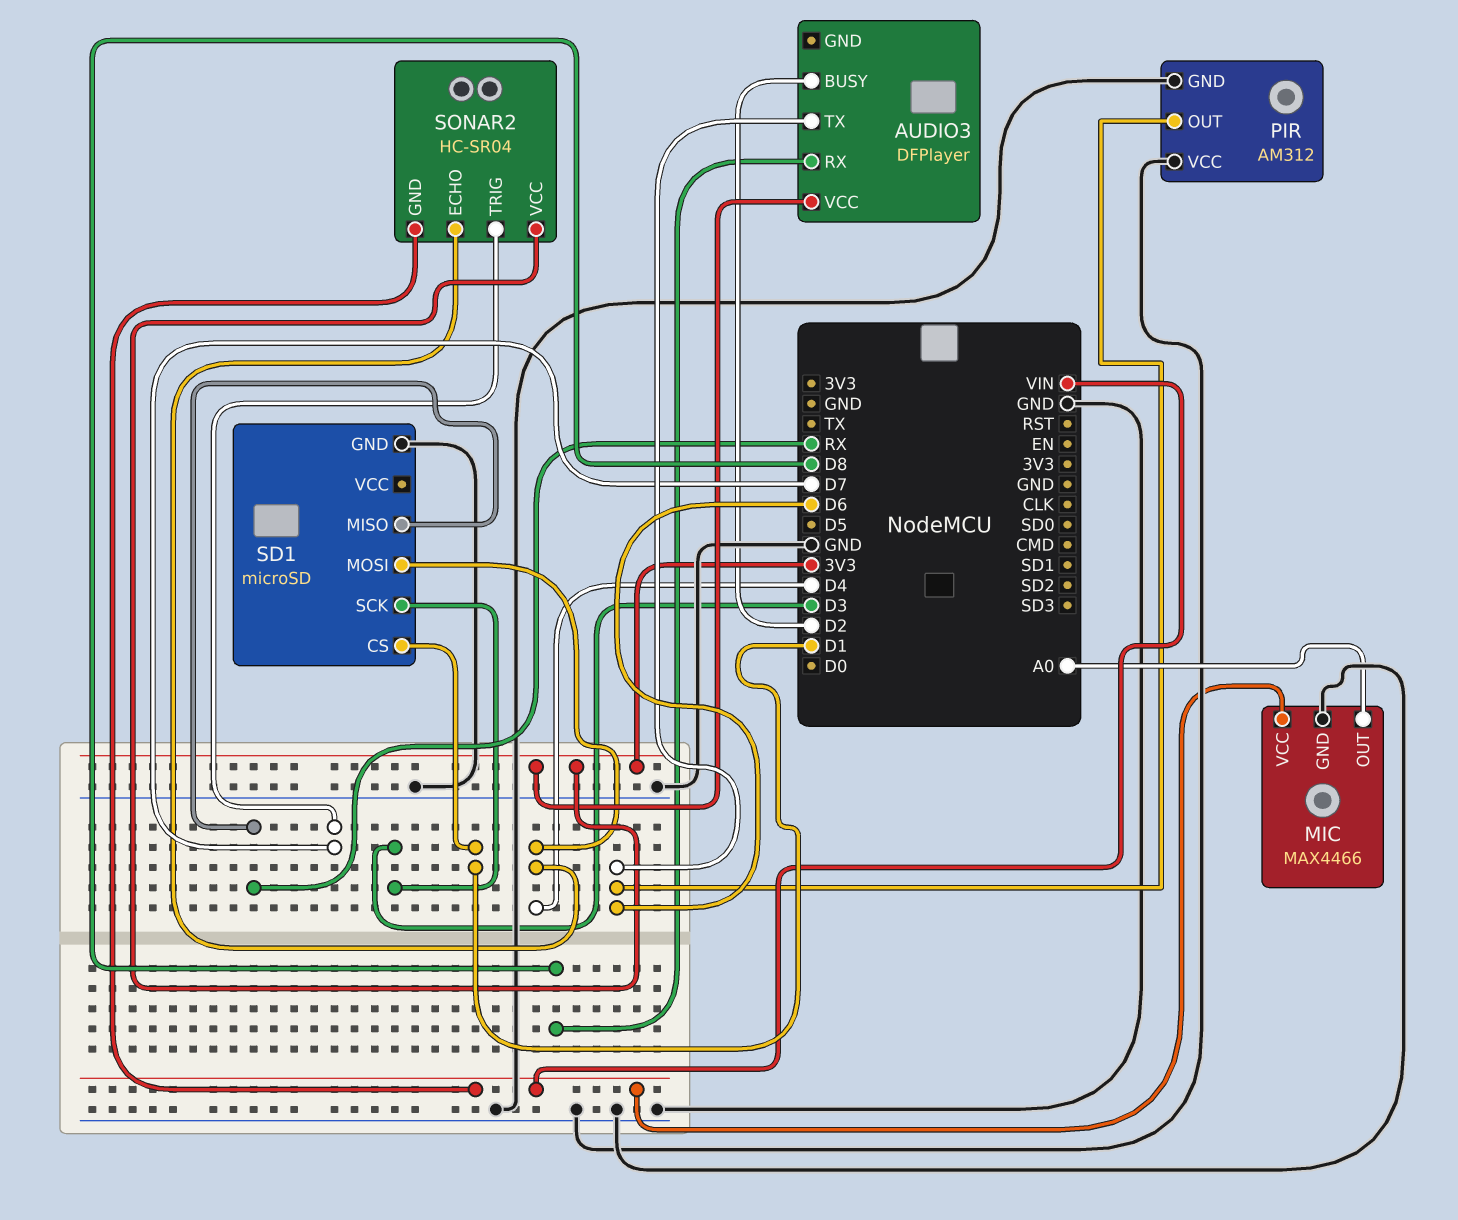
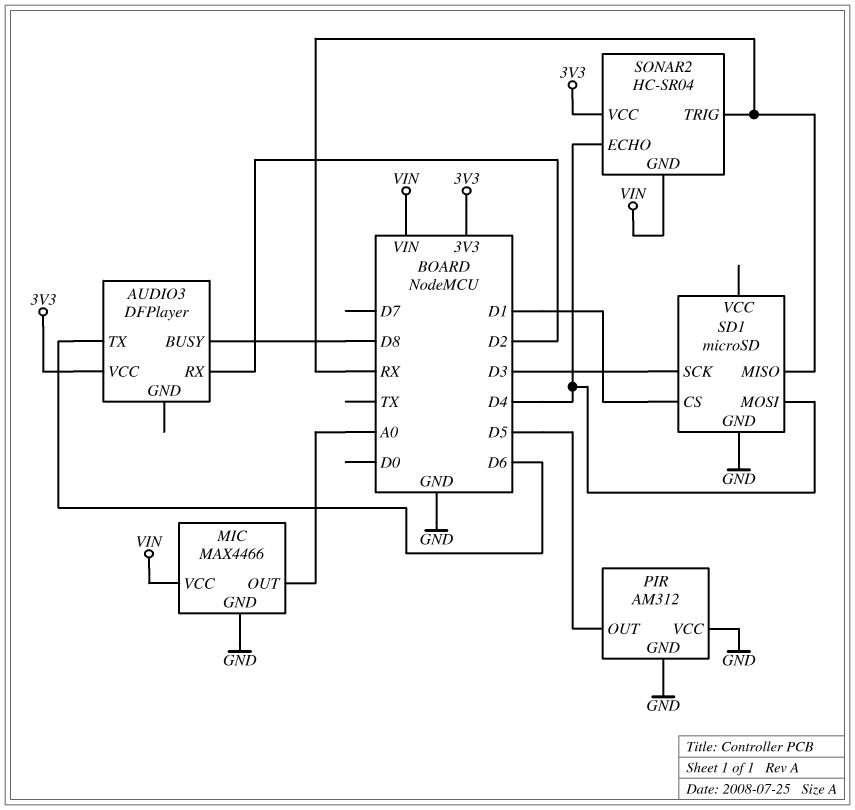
AUDIO3 pin BUSY: D2 -> D8
AUDIO3 pin RX: D8 -> D2
PIR pin OUT: D6 -> D5
SONAR2 pin TRIG: D7 -> RX

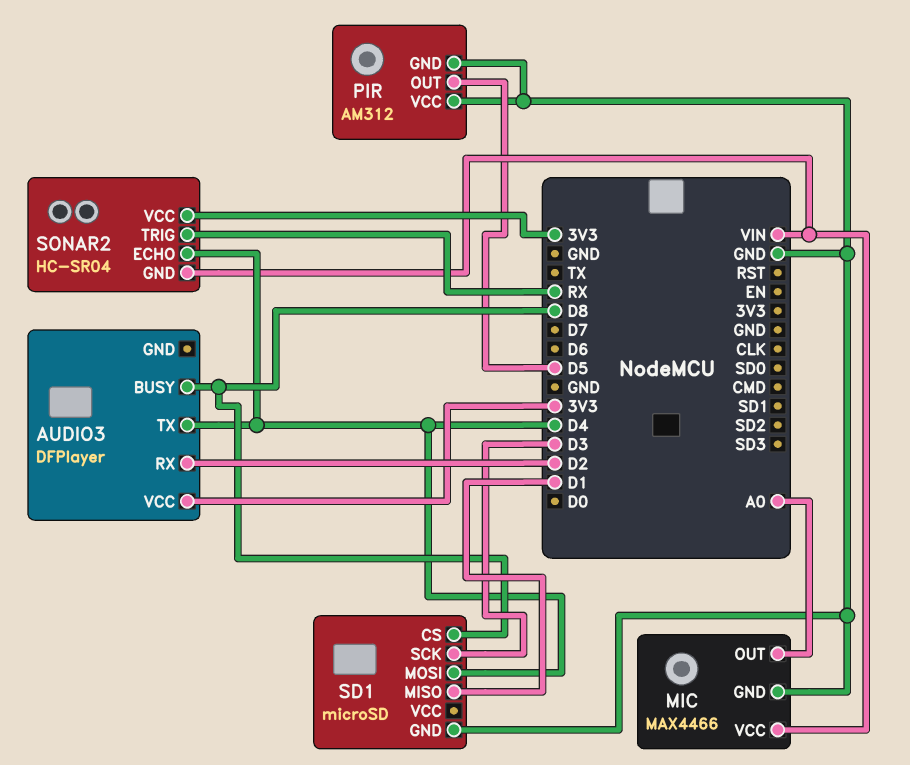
AUDIO3 pin TX: D6 -> D4
SD1 pin CS: D1 -> D8
SD1 pin MISO: RX -> D1

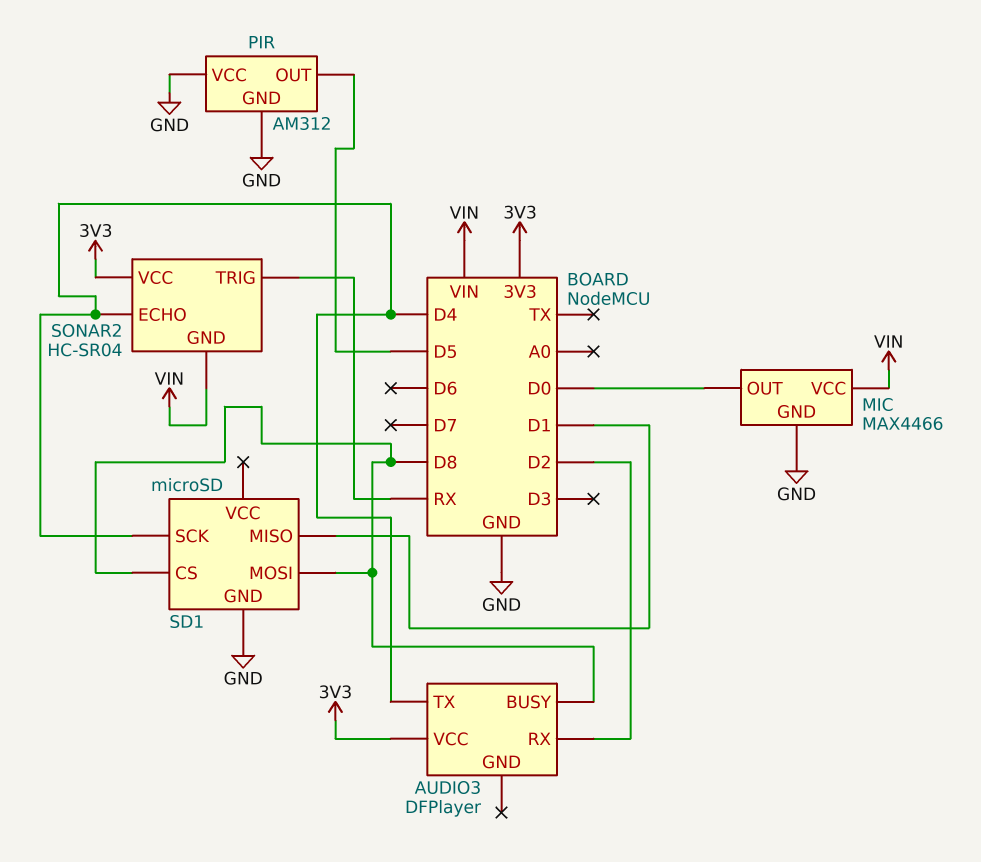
MIC pin OUT: A0 -> D0
SD1 pin MOSI: D4 -> D8
SD1 pin SCK: D3 -> D4

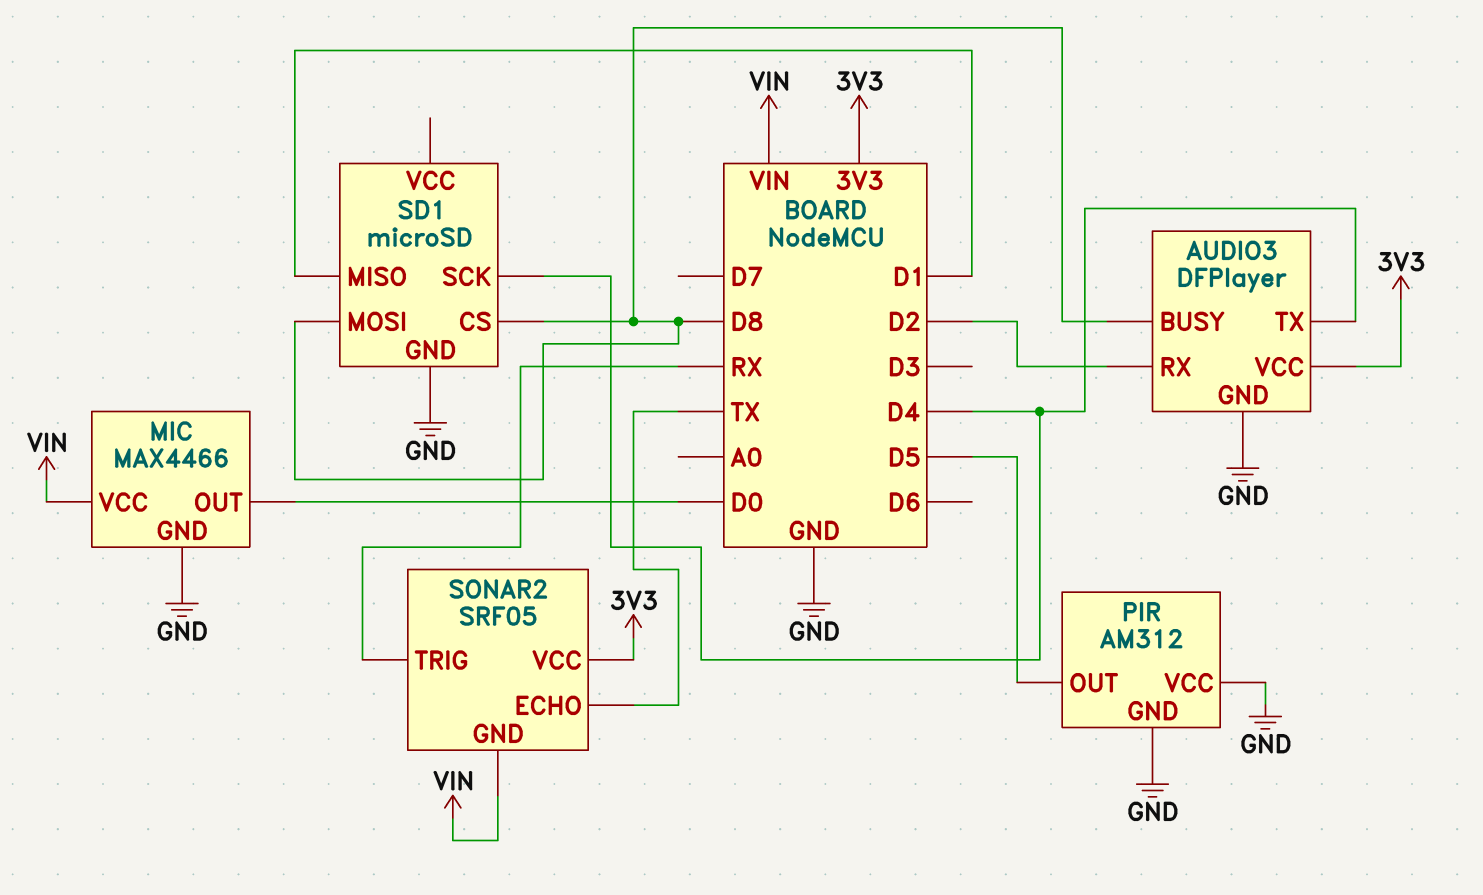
AUDIO3 pin GND: none -> GND
SONAR2: HC-SR04 -> SRF05
SONAR2 pin ECHO: D4 -> TX

